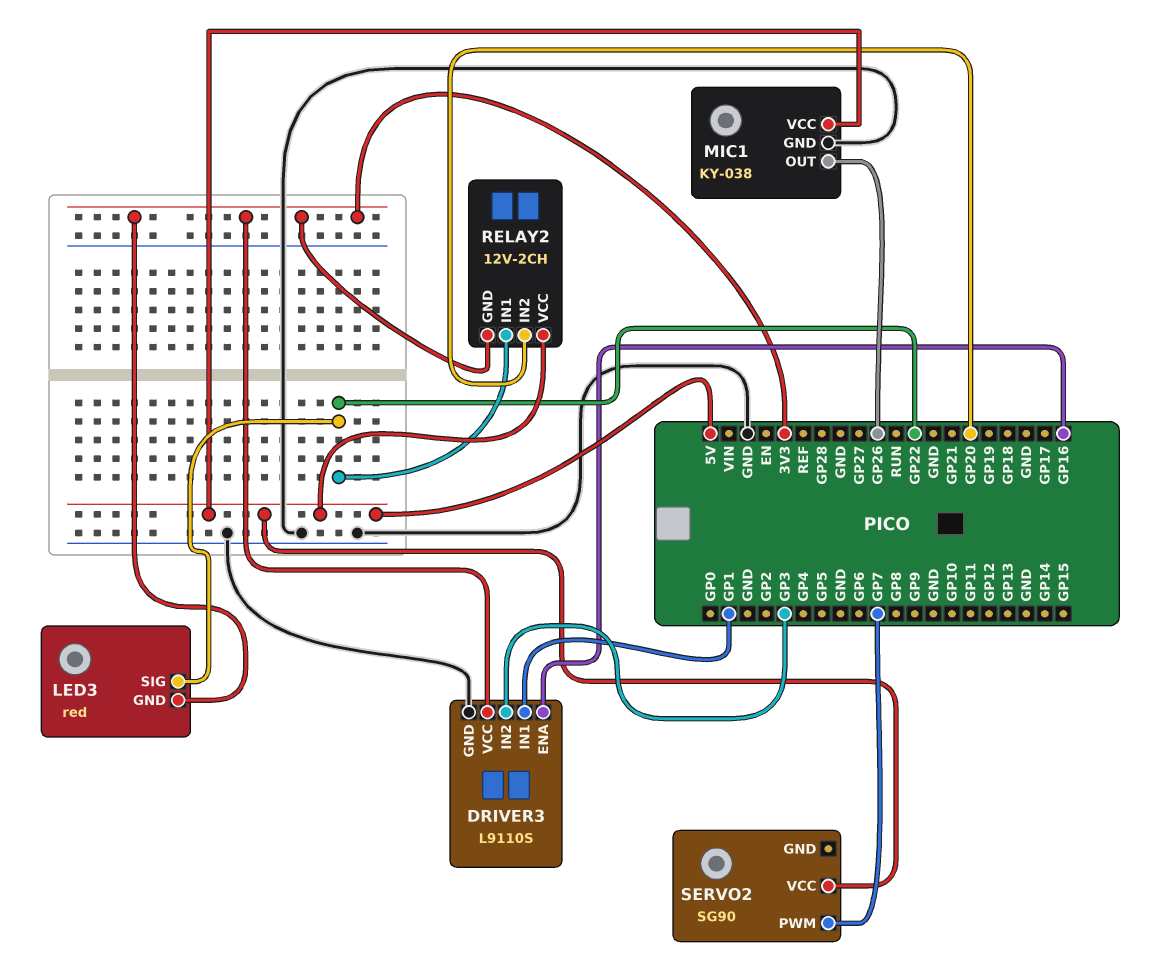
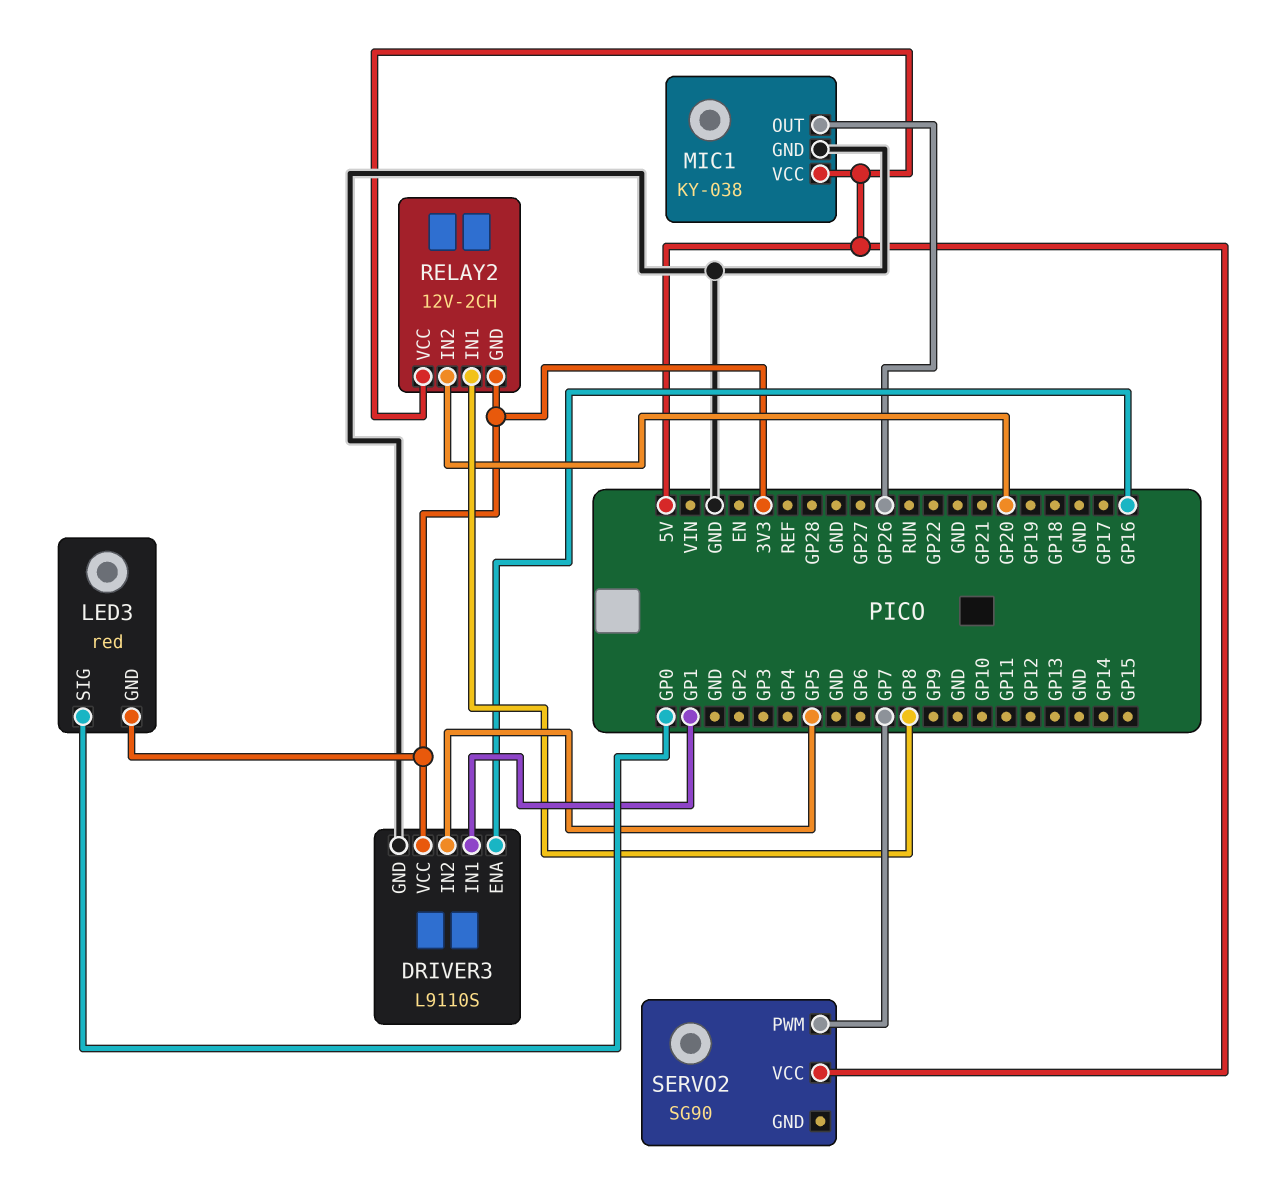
DRIVER3 pin IN2: GP3 -> GP5
LED3 pin SIG: GP22 -> GP0
RELAY2 pin IN1: GP22 -> GP8

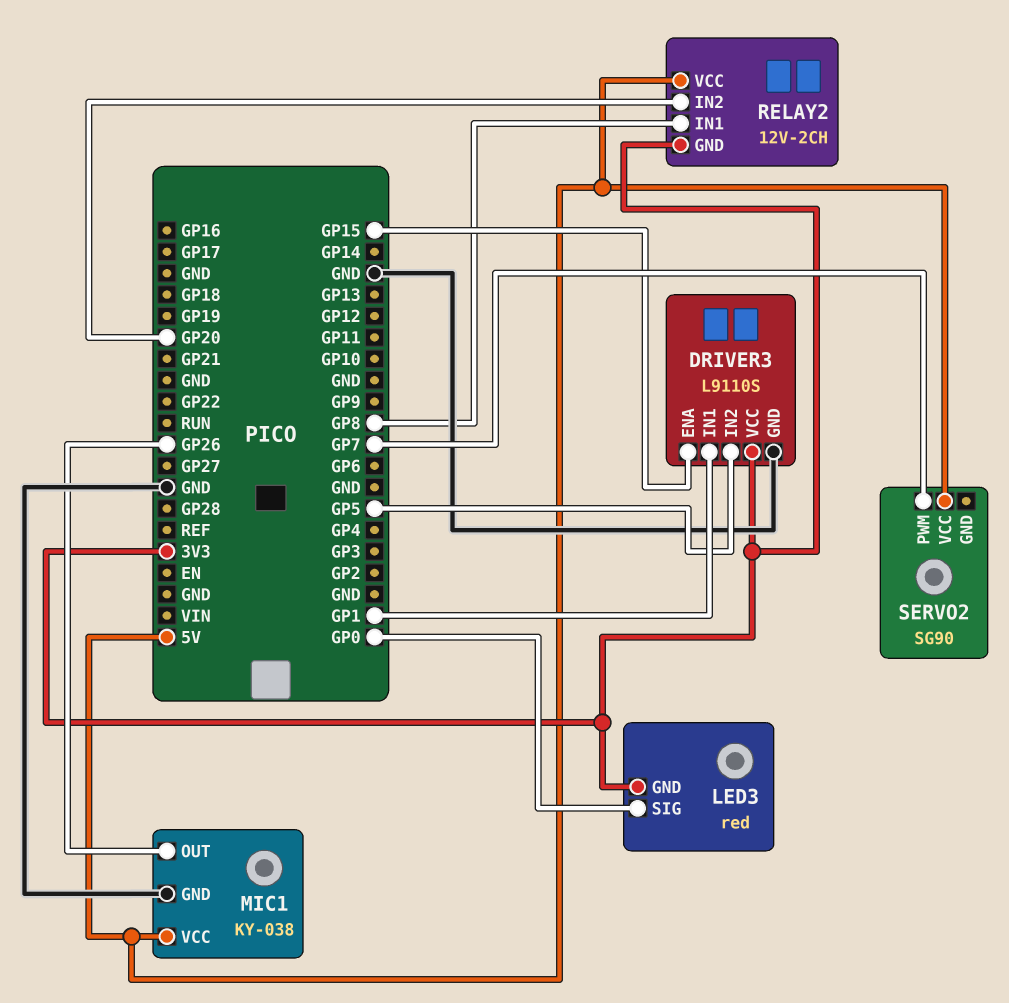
DRIVER3 pin ENA: GP16 -> GP15

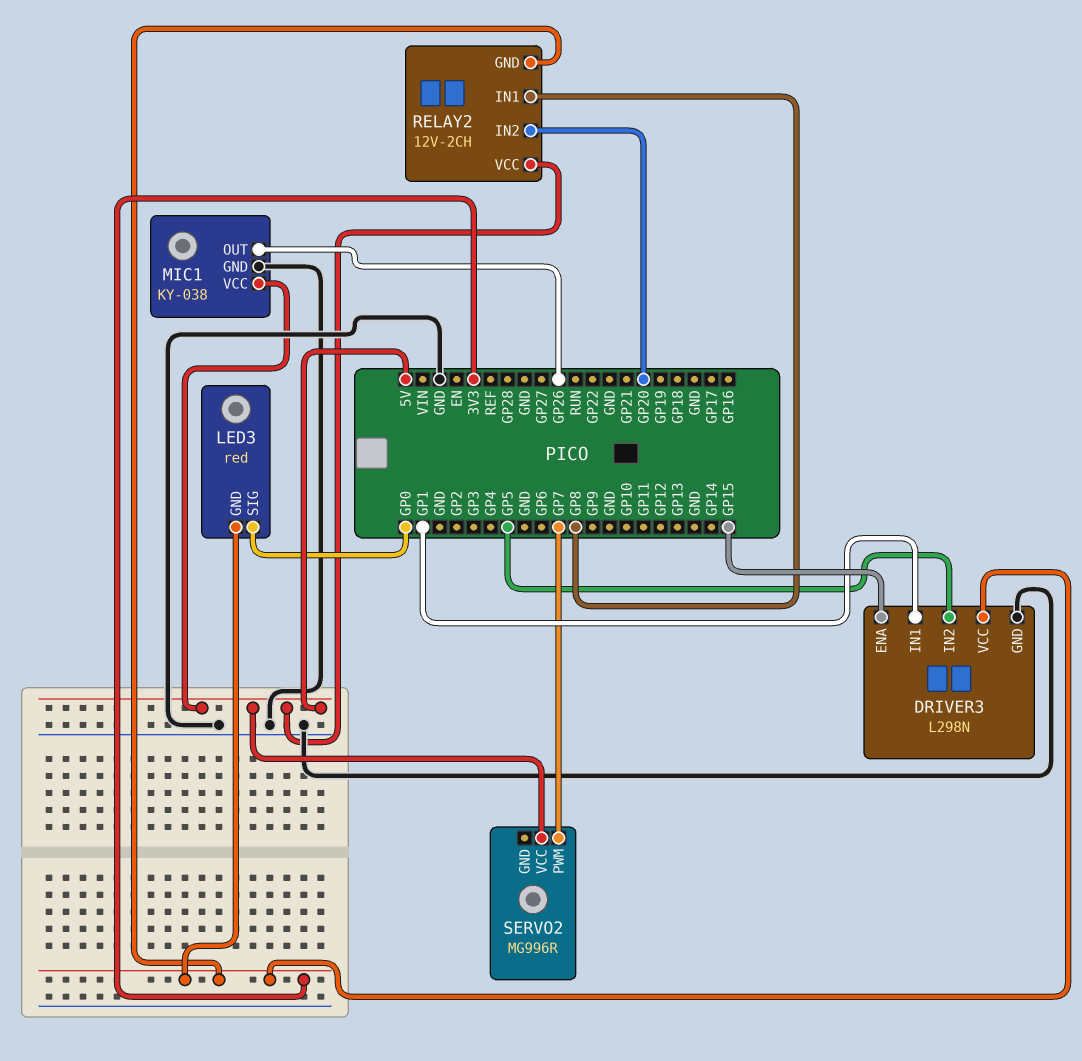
DRIVER3: L9110S -> L298N
SERVO2: SG90 -> MG996R

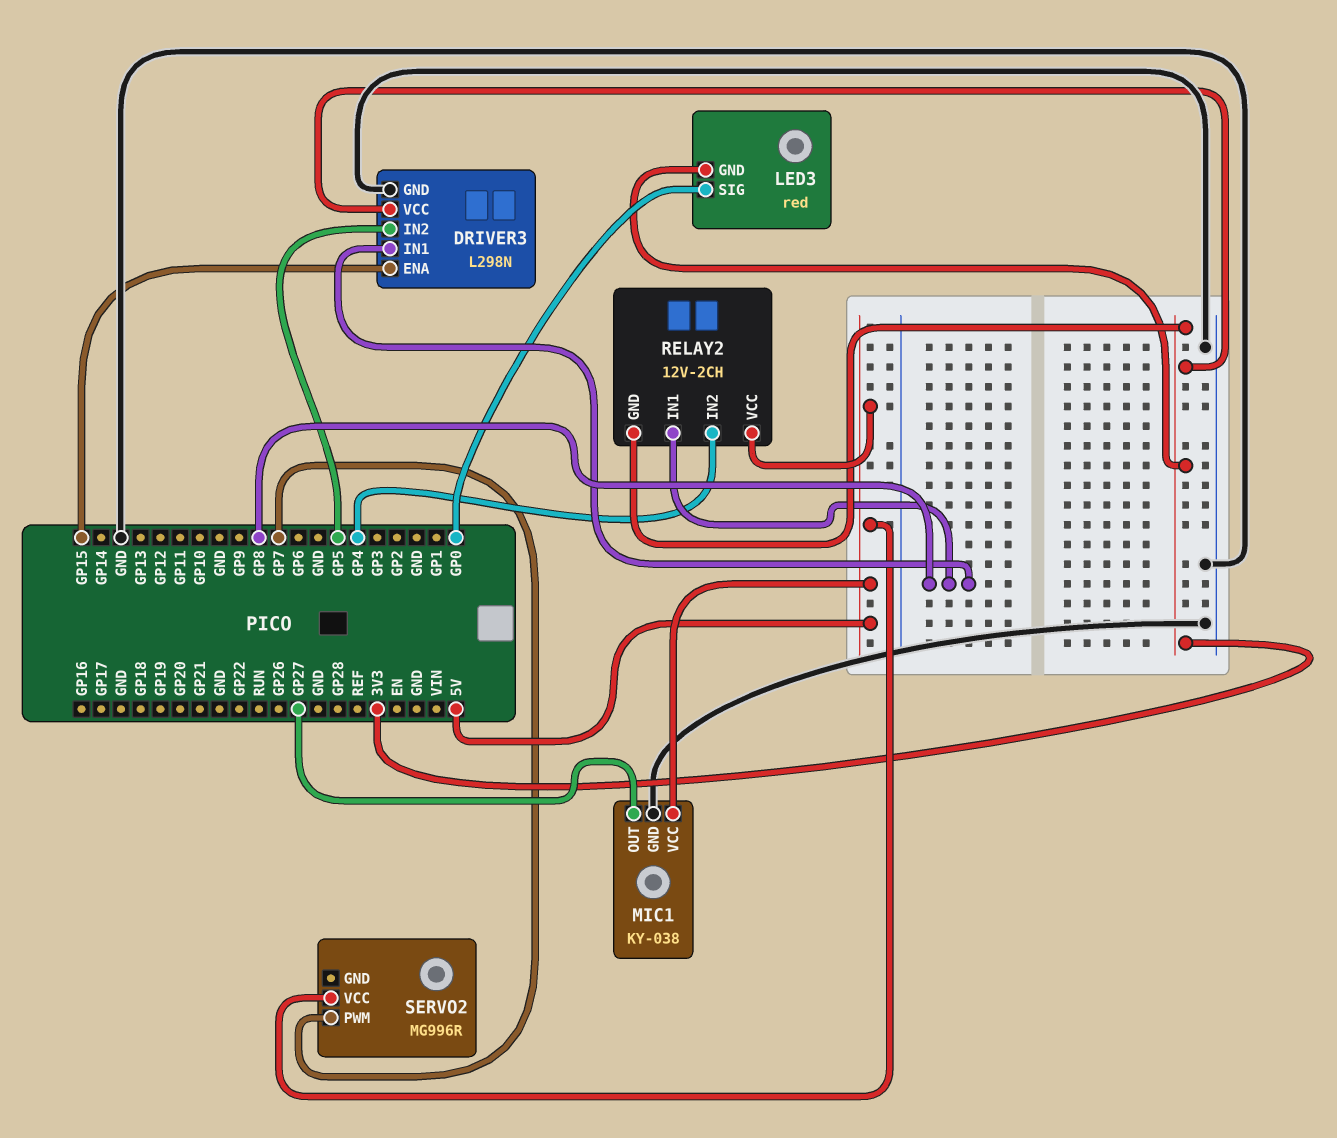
DRIVER3 pin IN1: GP1 -> GP8
MIC1 pin OUT: GP26 -> GP27
RELAY2 pin IN2: GP20 -> GP4

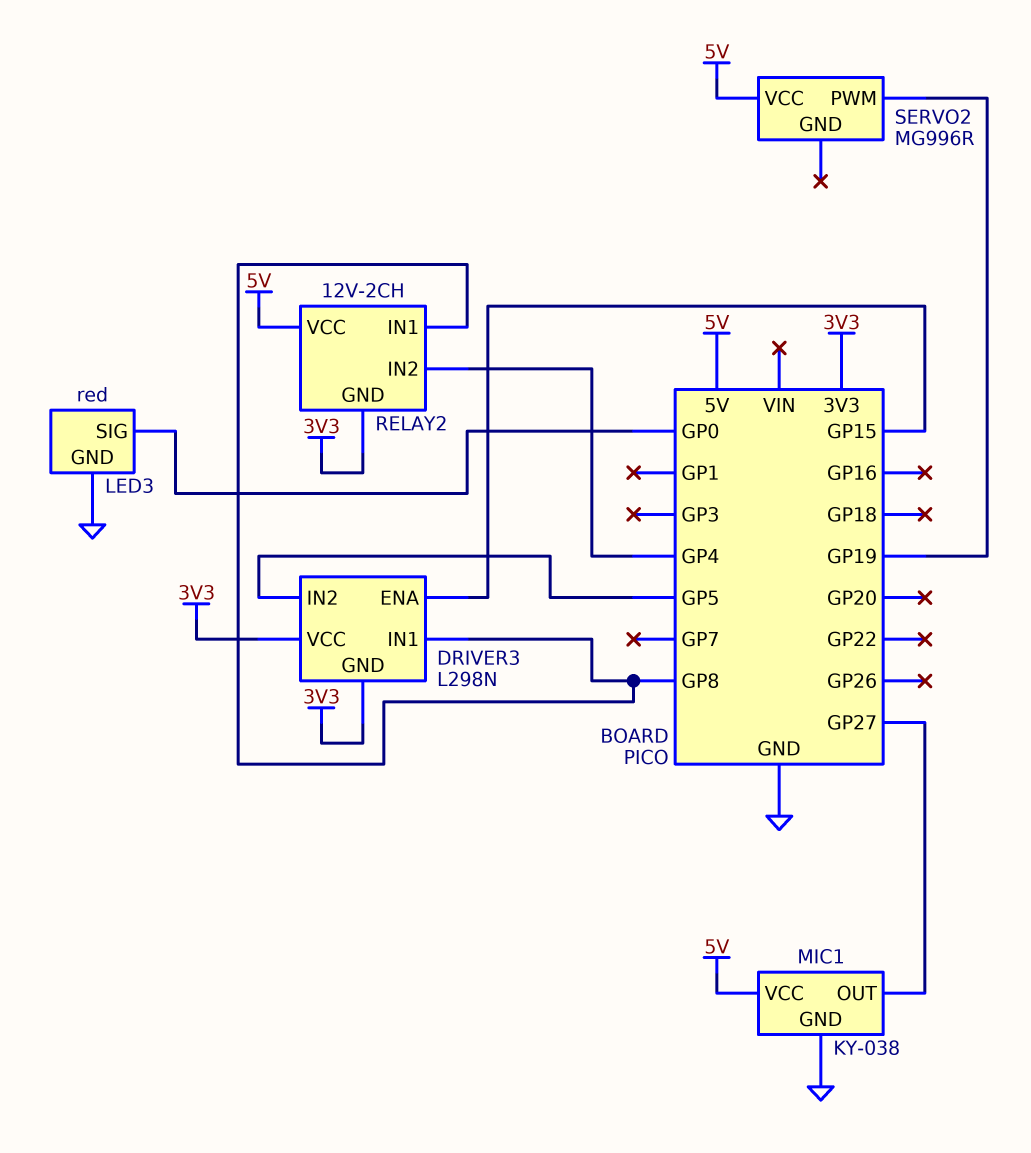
DRIVER3 pin GND: GND -> 3V3
LED3 pin GND: 3V3 -> GND
SERVO2 pin PWM: GP7 -> GP19

